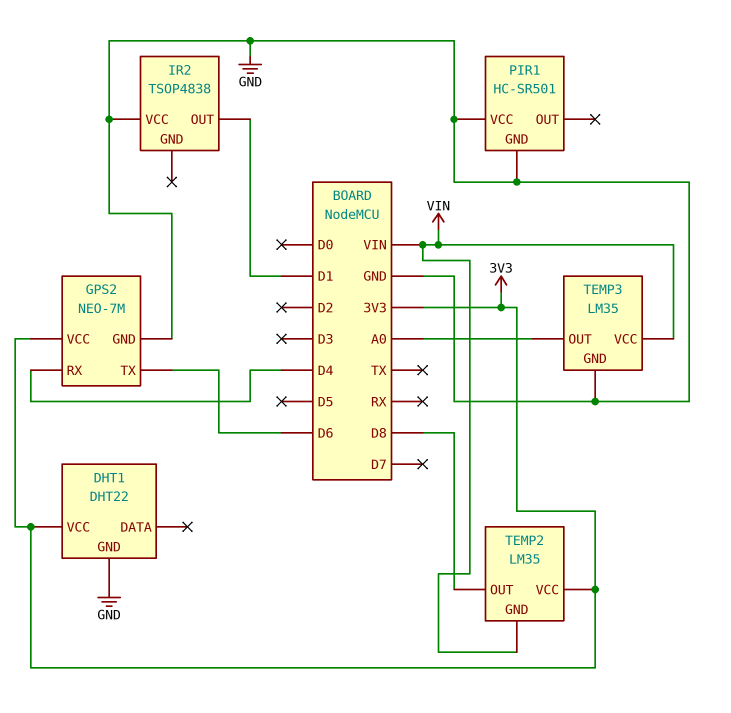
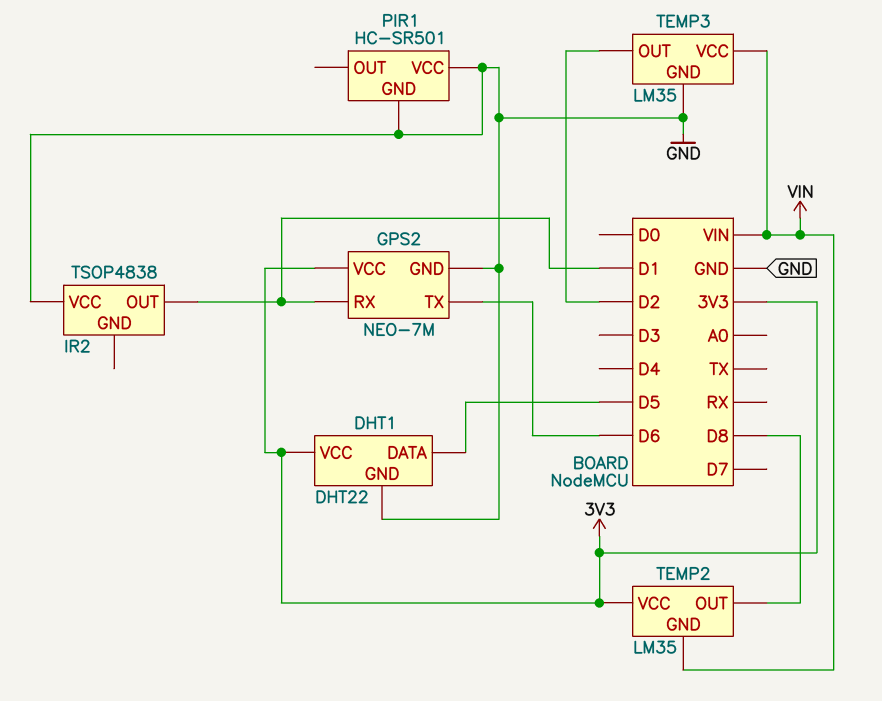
DHT1 pin DATA: none -> D5
GPS2 pin RX: D4 -> D1
TEMP3 pin OUT: A0 -> D2

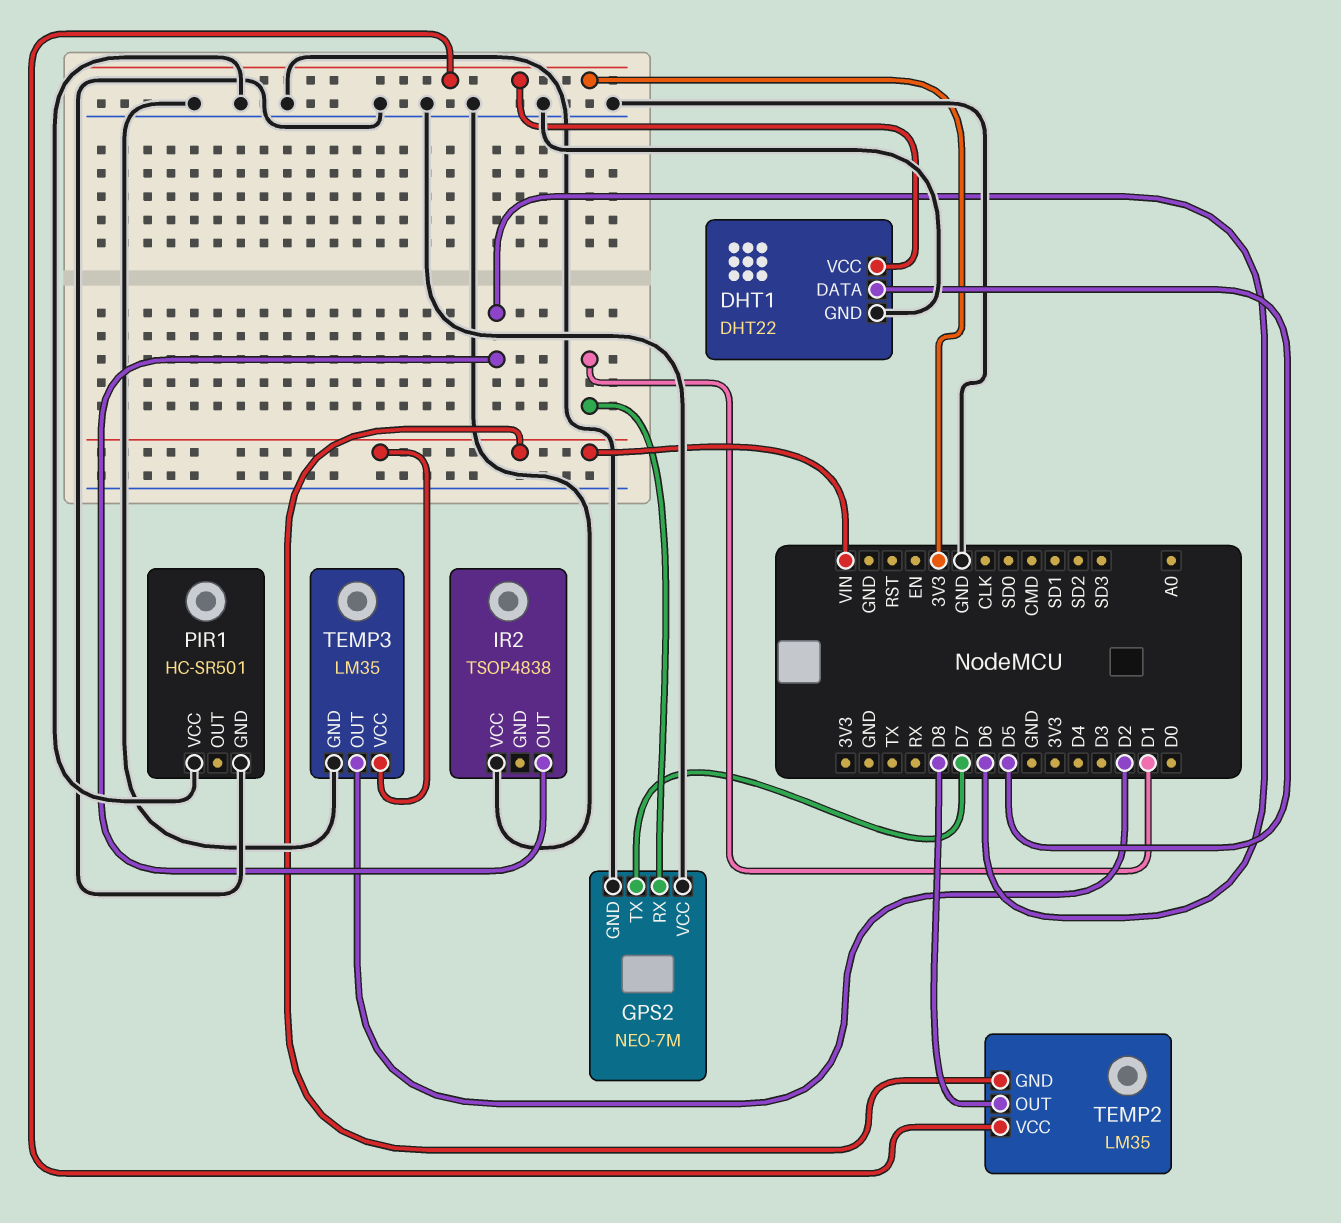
GPS2 pin TX: D6 -> D7
GPS2 pin VCC: 3V3 -> GND
IR2 pin OUT: D1 -> D6

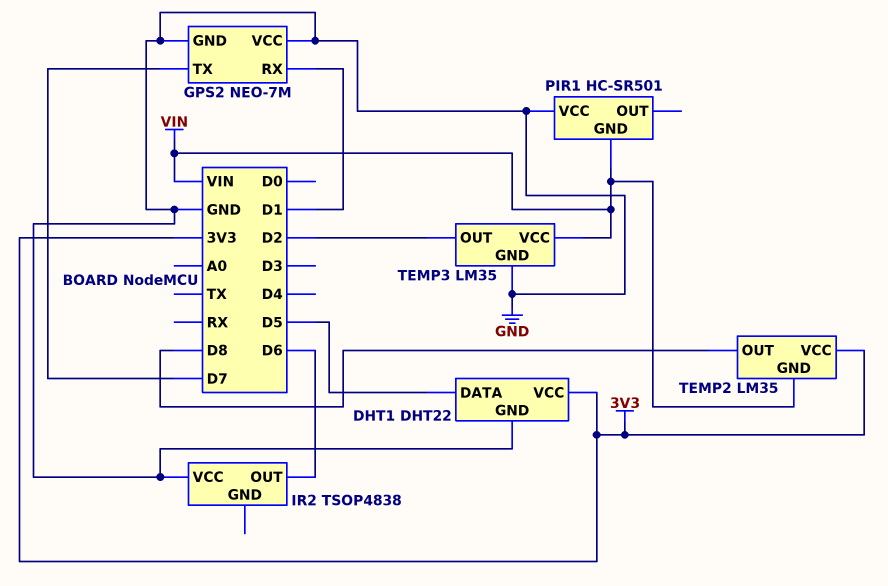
PIR1 pin GND: GND -> VIN

